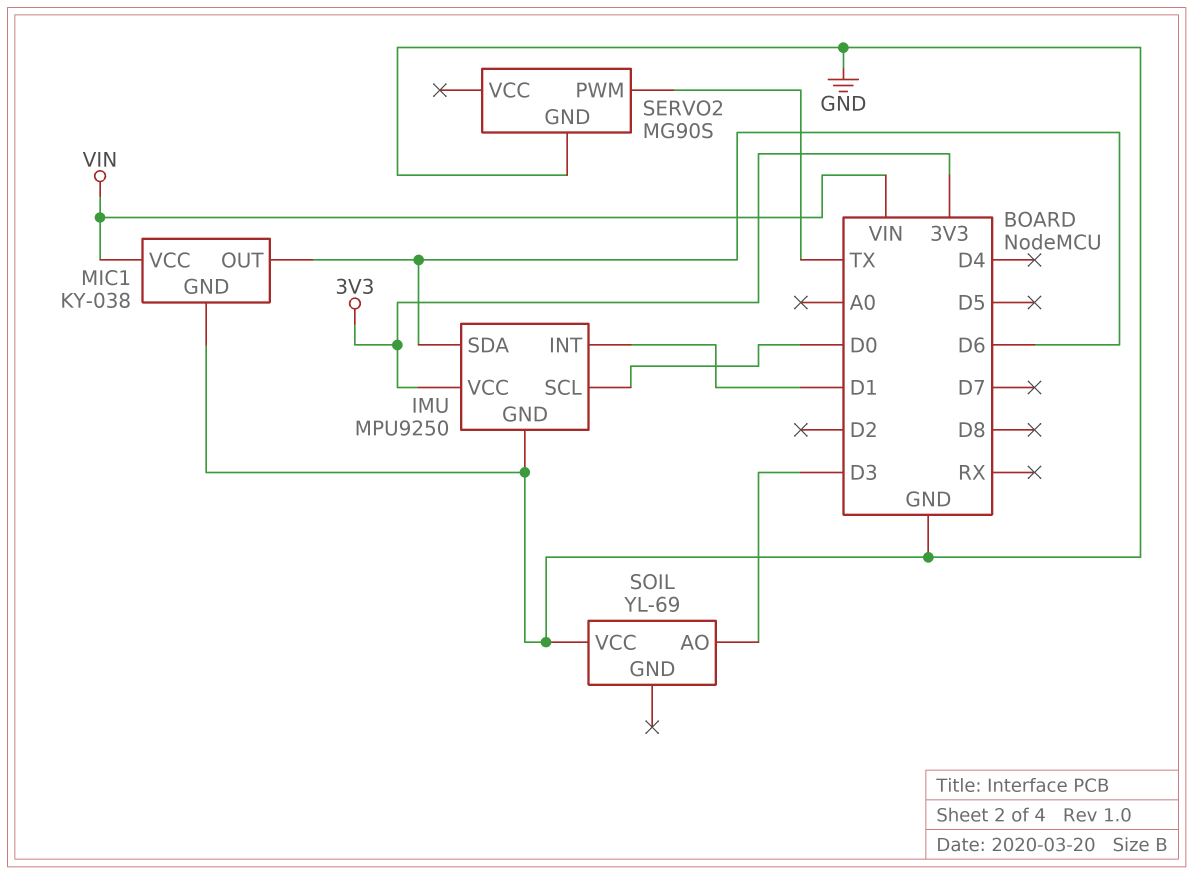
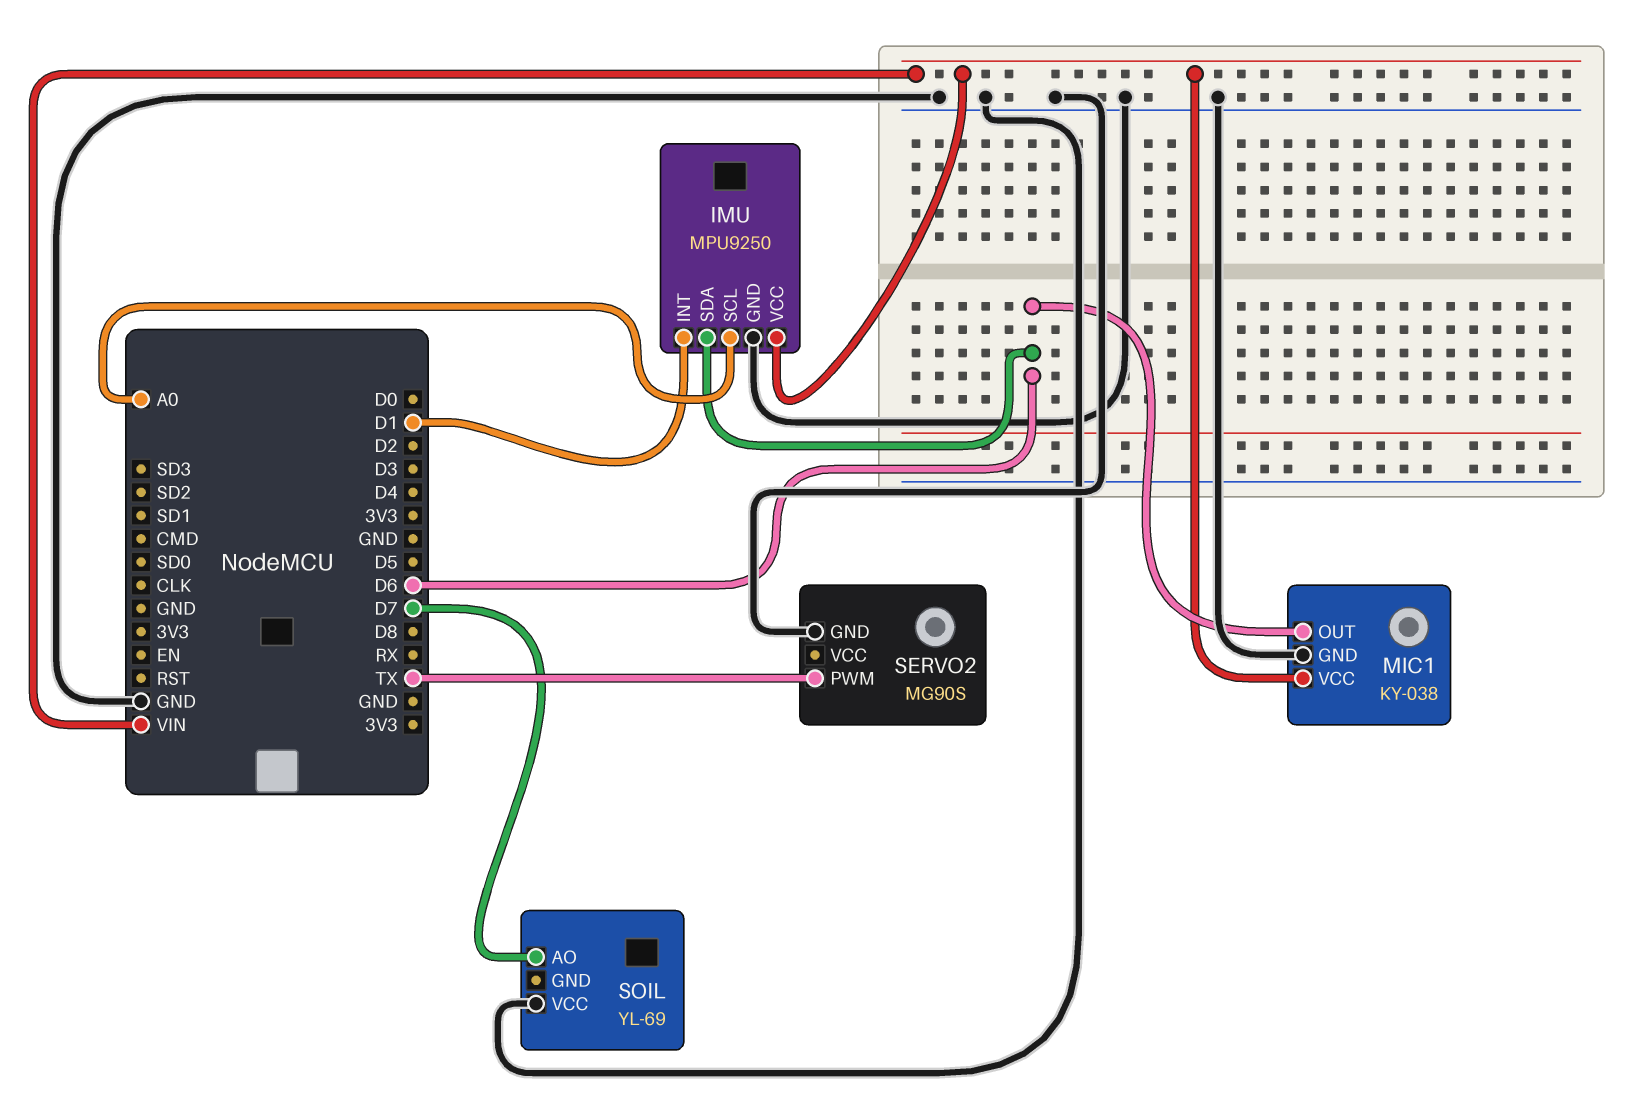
IMU pin SCL: D0 -> A0
IMU pin VCC: 3V3 -> VIN
SOIL pin AO: D3 -> D7

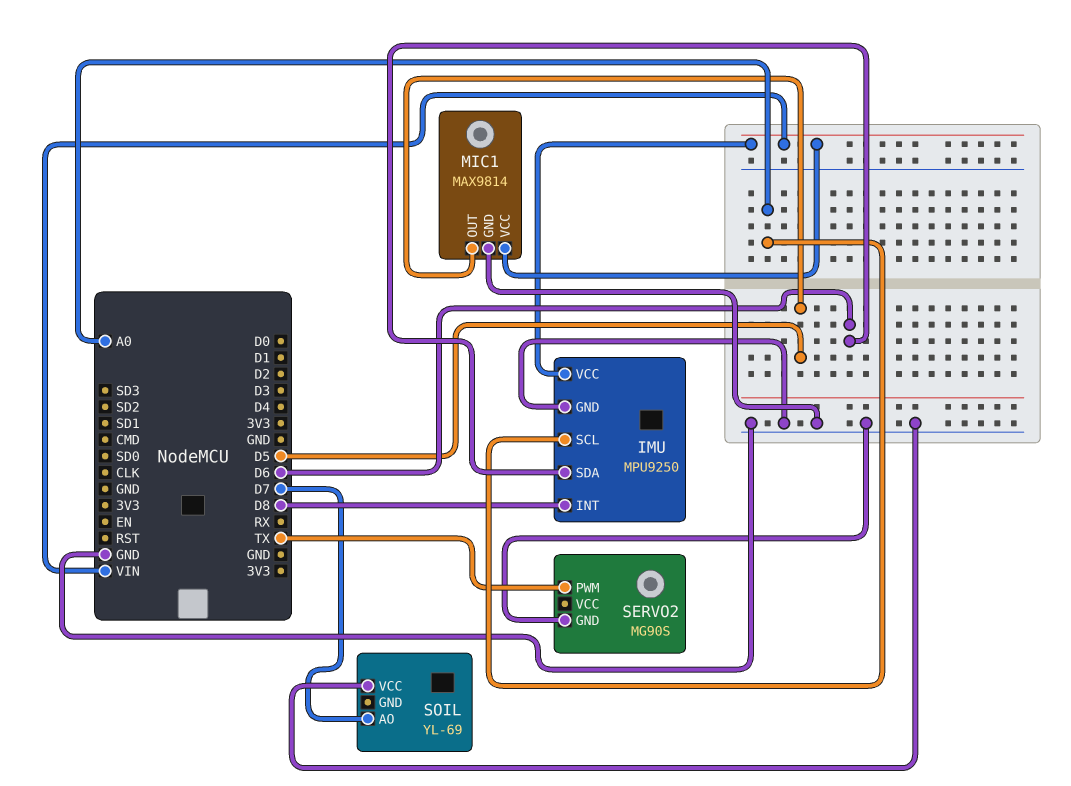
IMU pin INT: D1 -> D8
MIC1: KY-038 -> MAX9814
MIC1 pin OUT: D6 -> D5

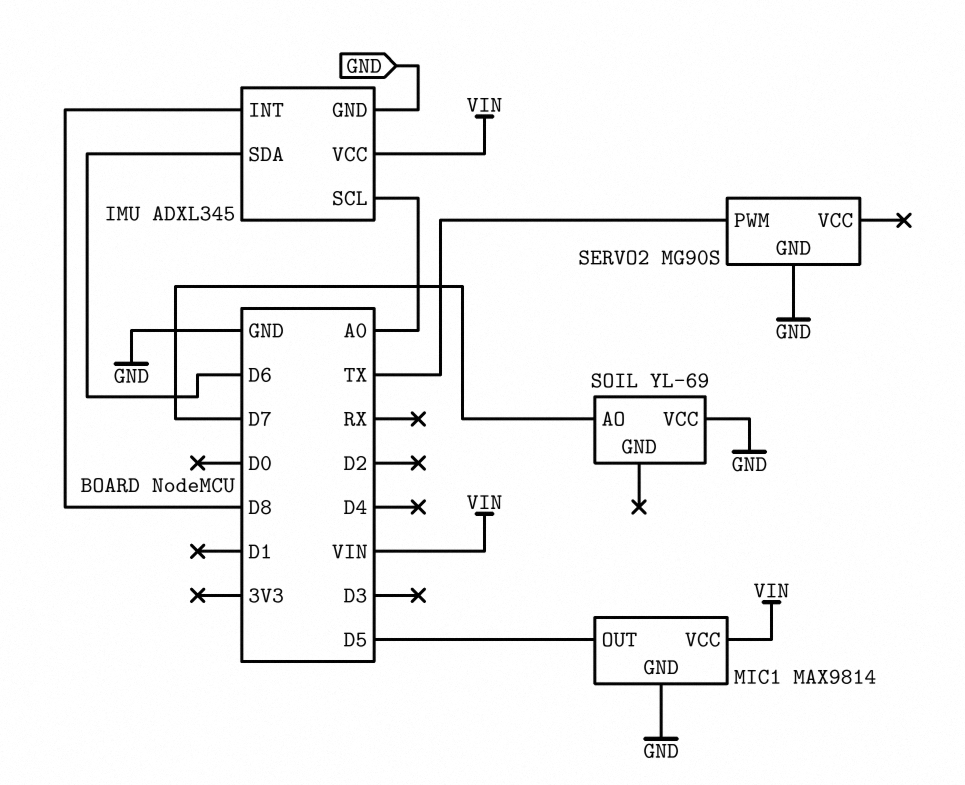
IMU: MPU9250 -> ADXL345

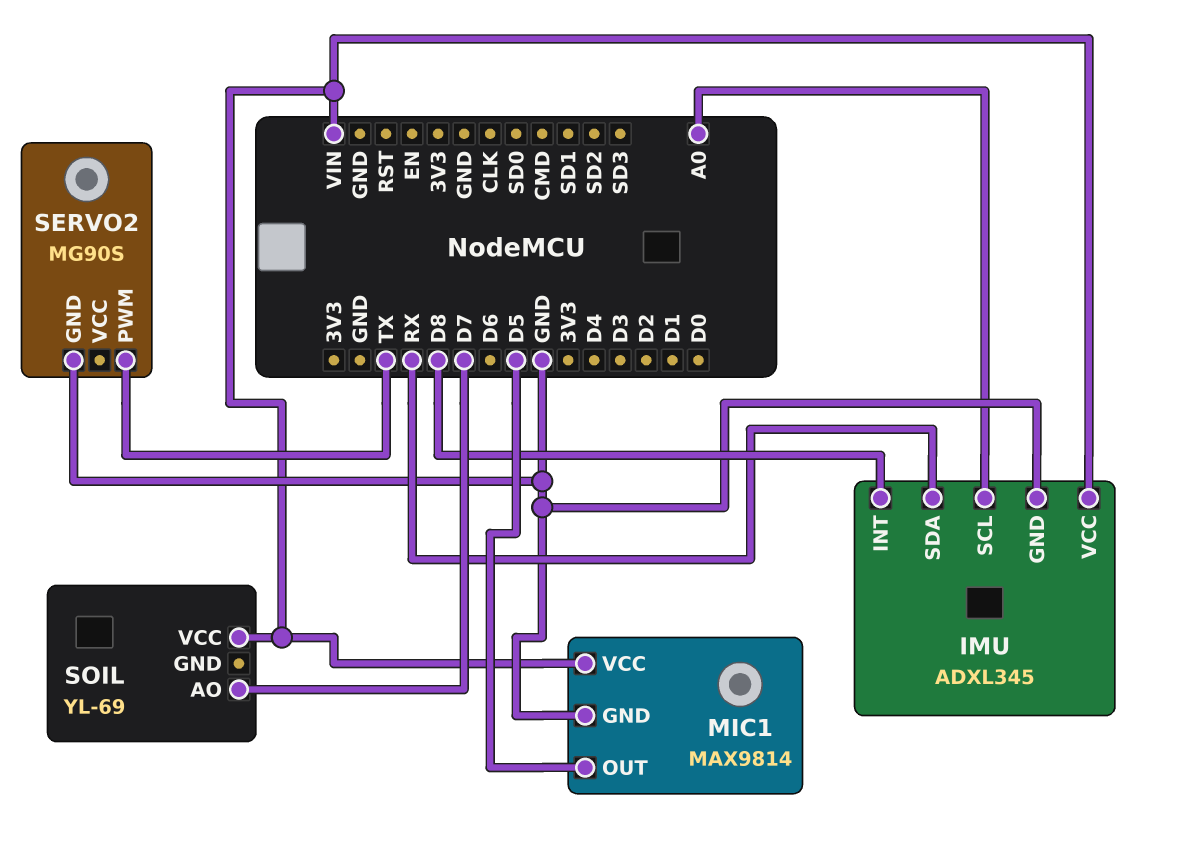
IMU pin SDA: D6 -> RX
SOIL pin VCC: GND -> VIN

